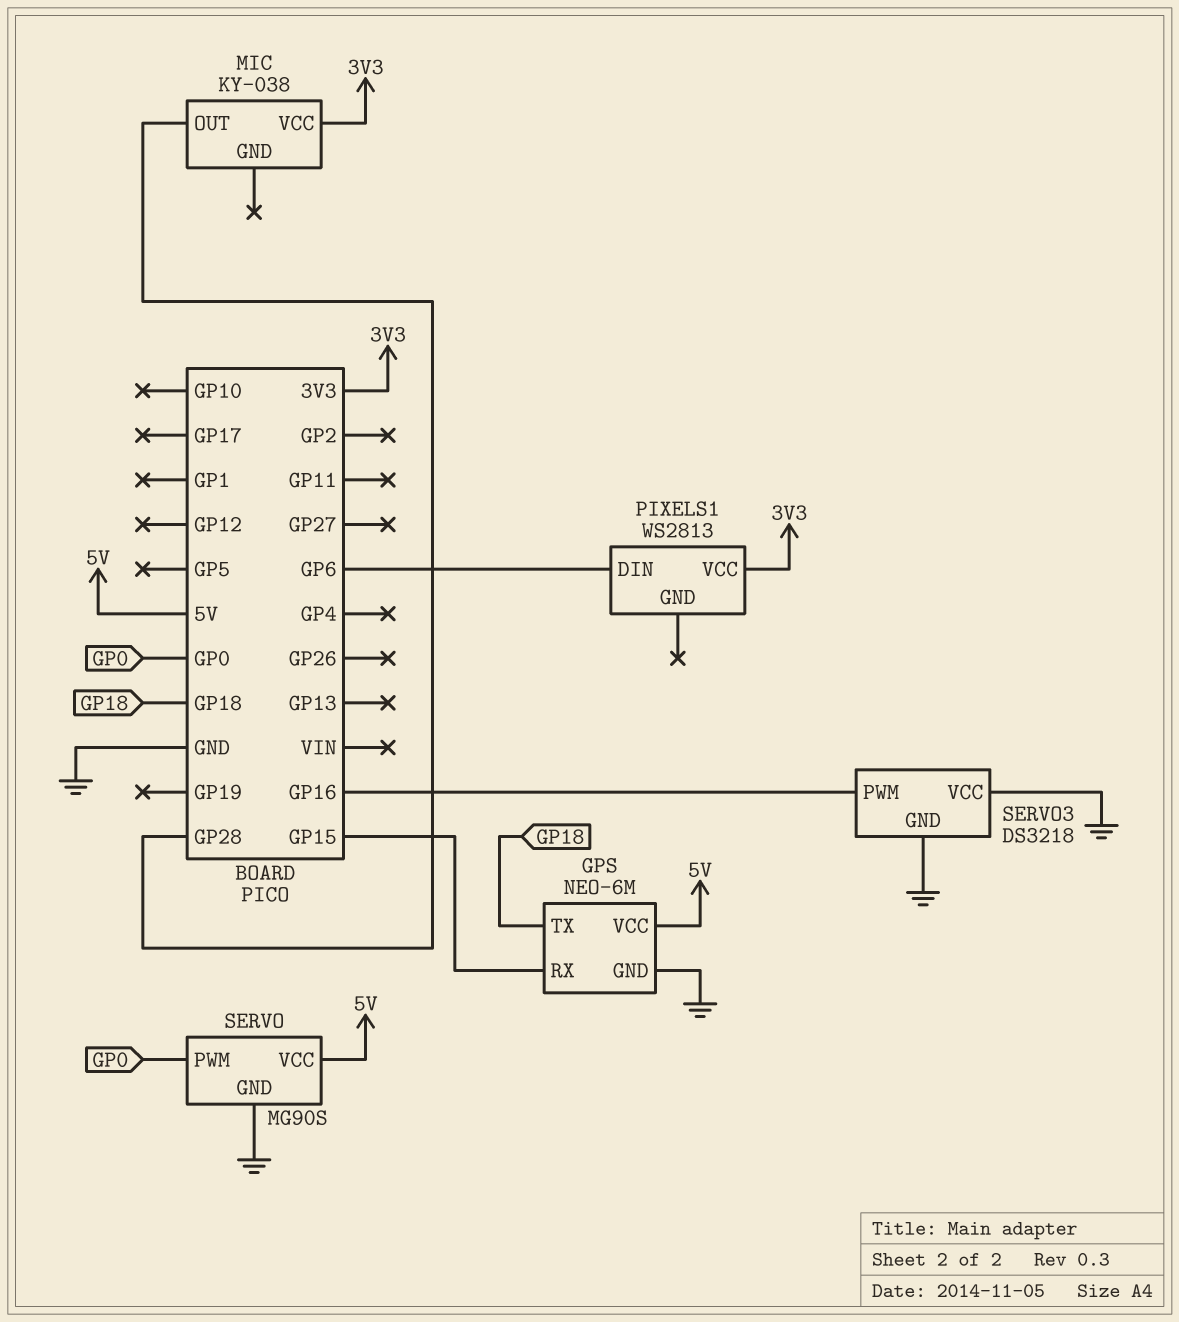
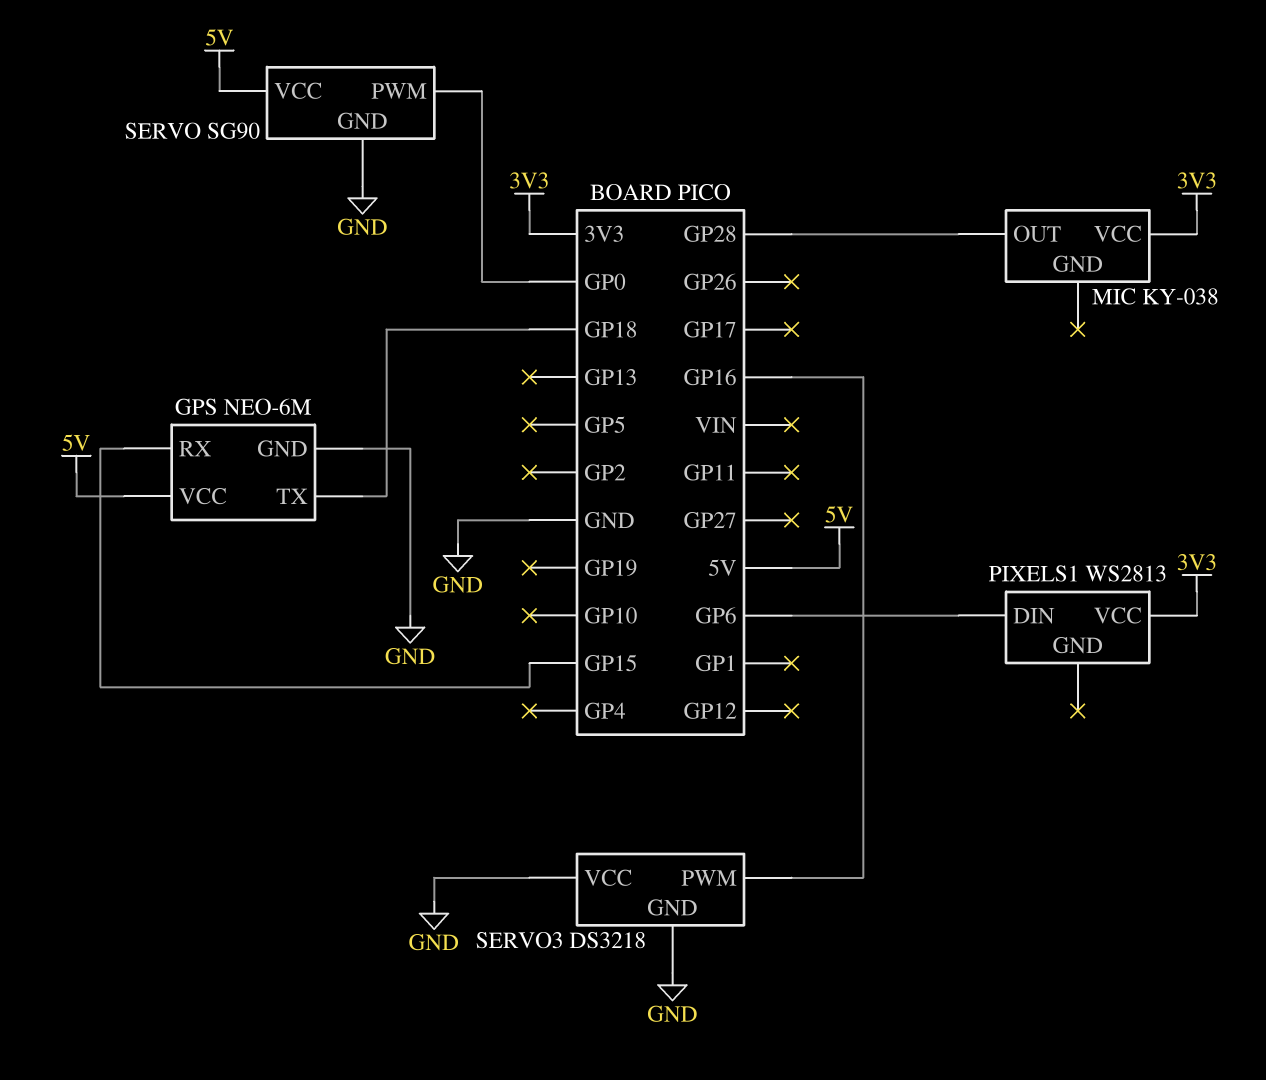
SERVO: MG90S -> SG90

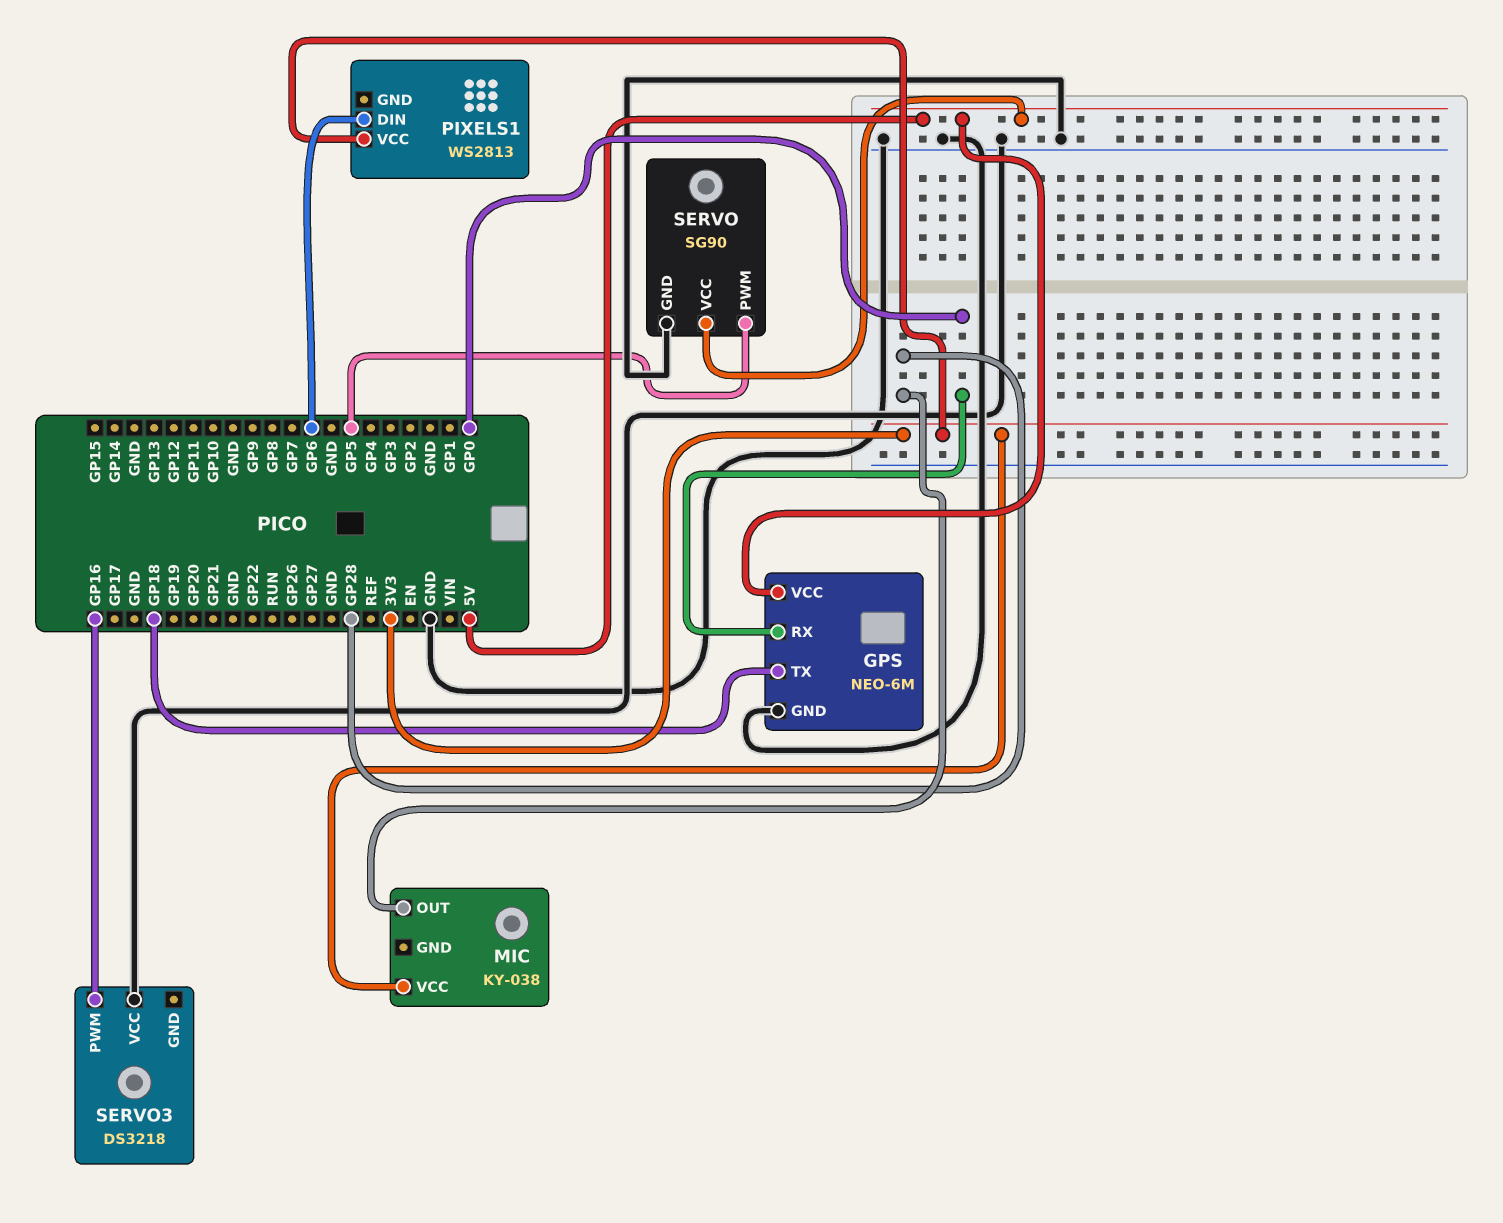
GPS pin RX: GP15 -> GP0
SERVO pin PWM: GP0 -> GP5
SERVO3 pin GND: GND -> none

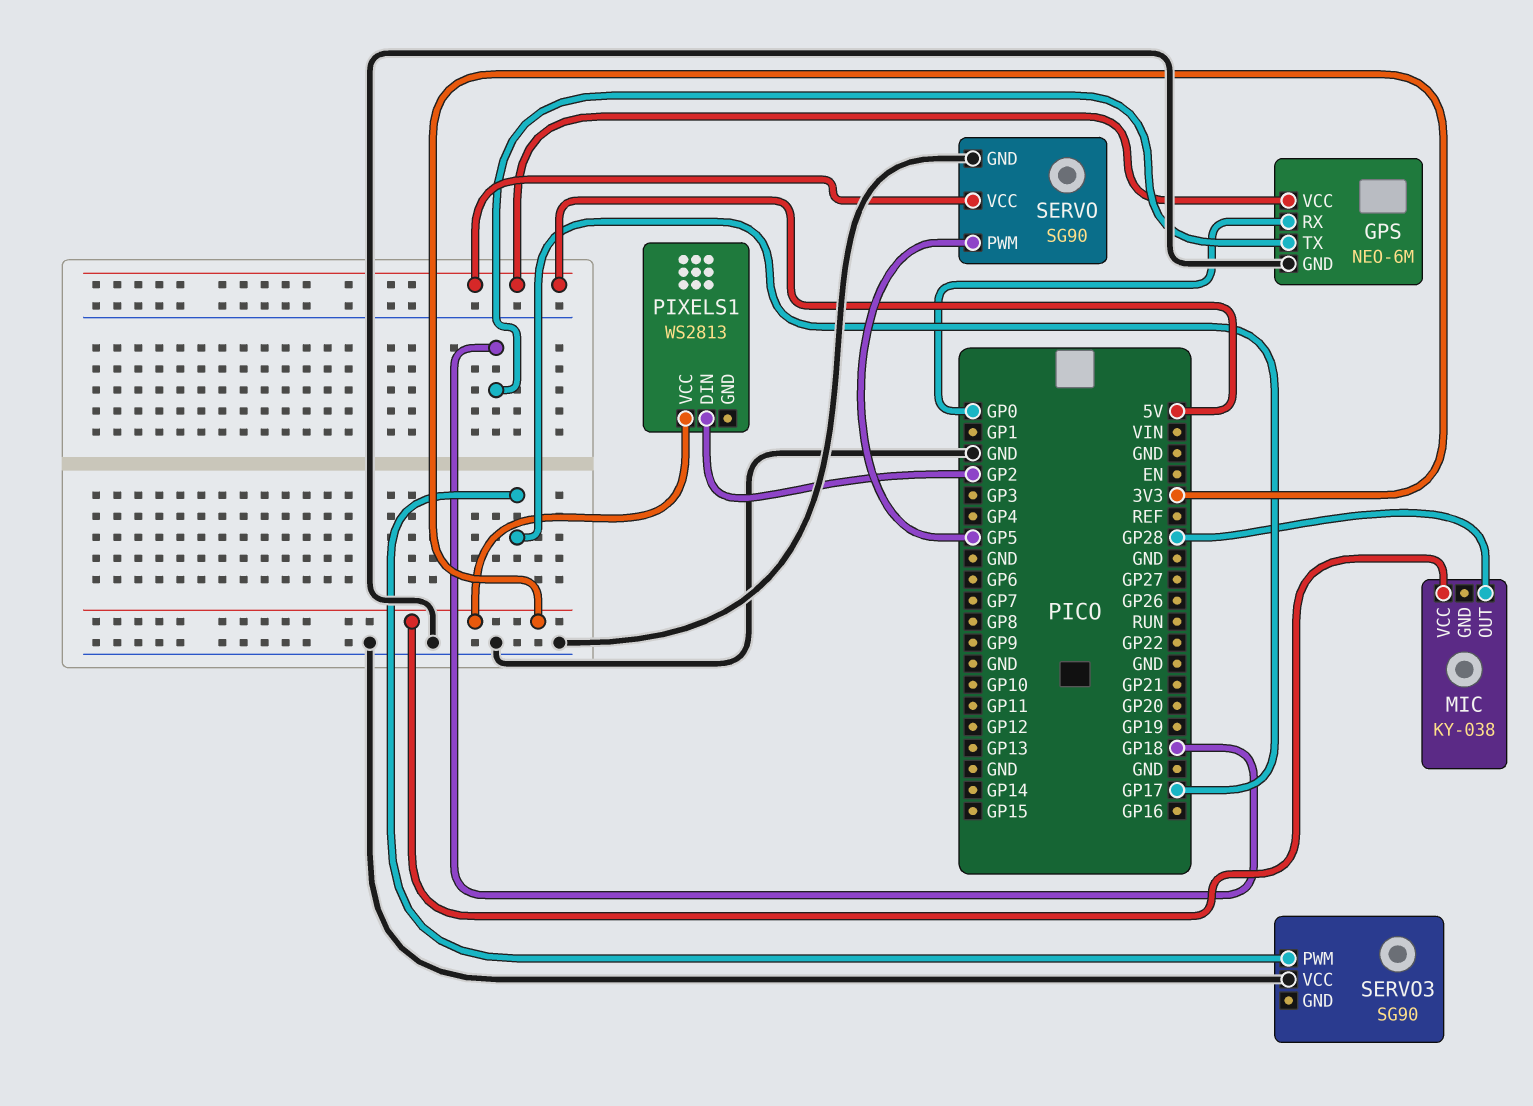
PIXELS1 pin DIN: GP6 -> GP2
SERVO3: DS3218 -> SG90
SERVO3 pin PWM: GP16 -> GP17

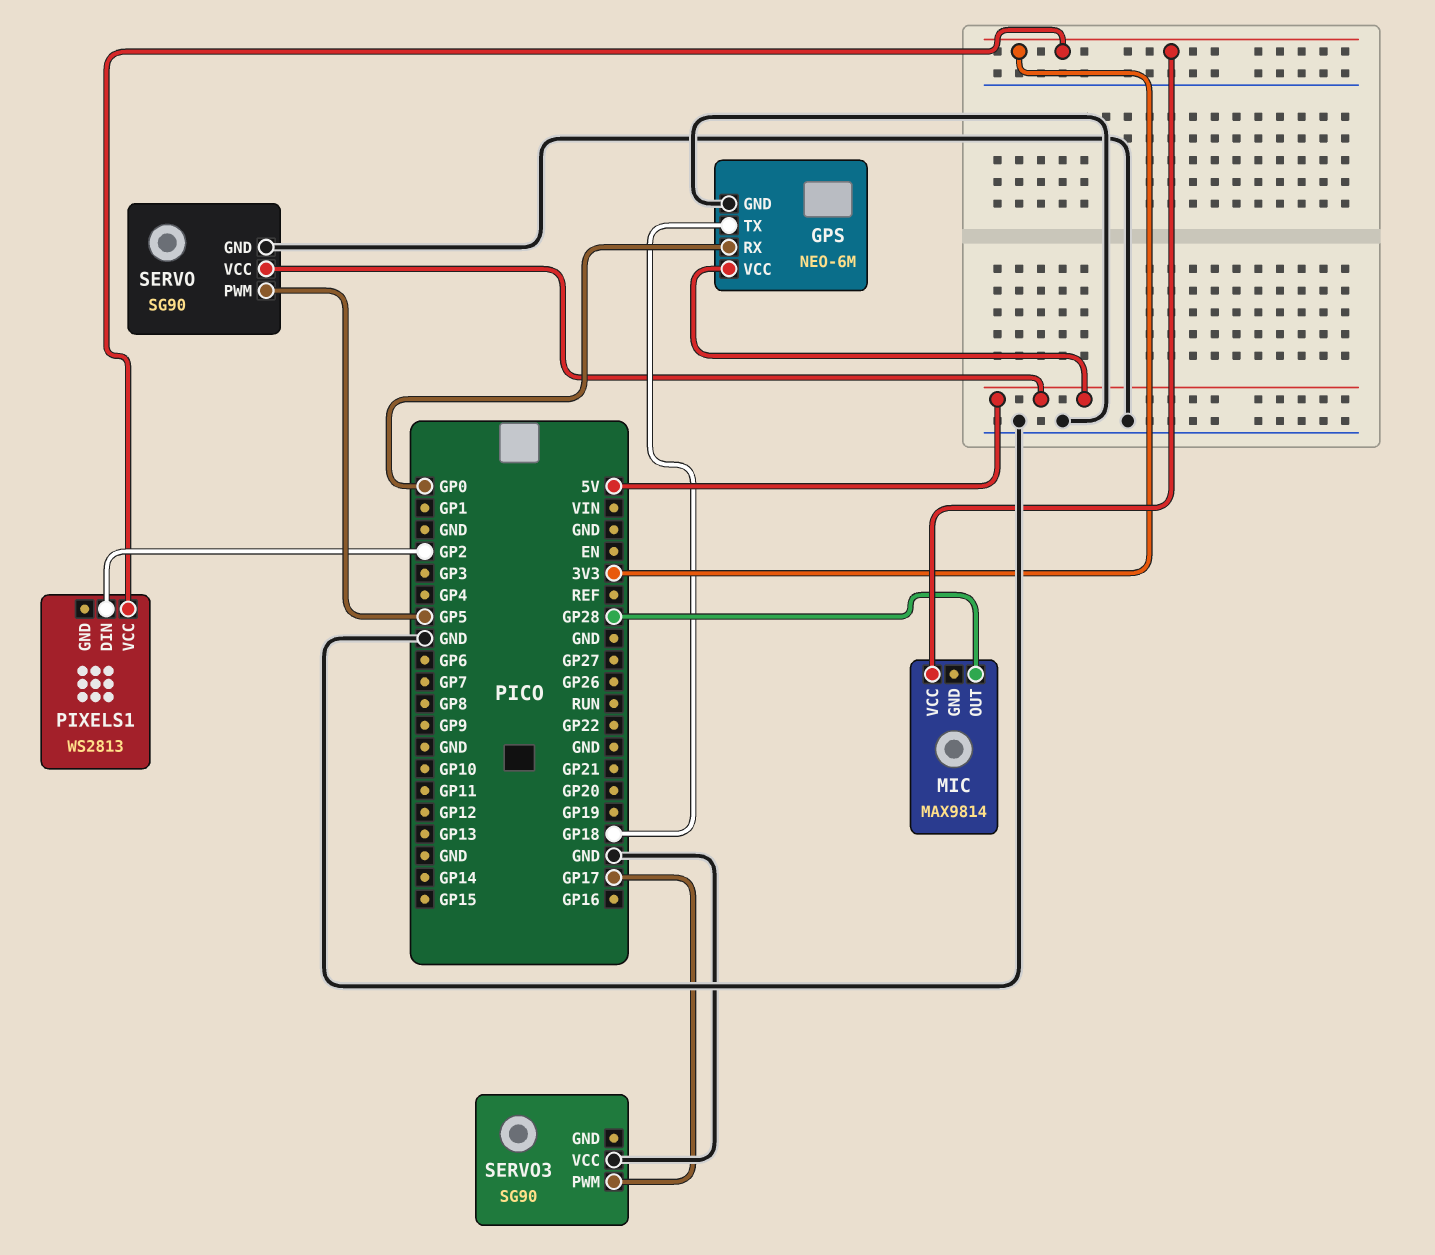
MIC: KY-038 -> MAX9814

